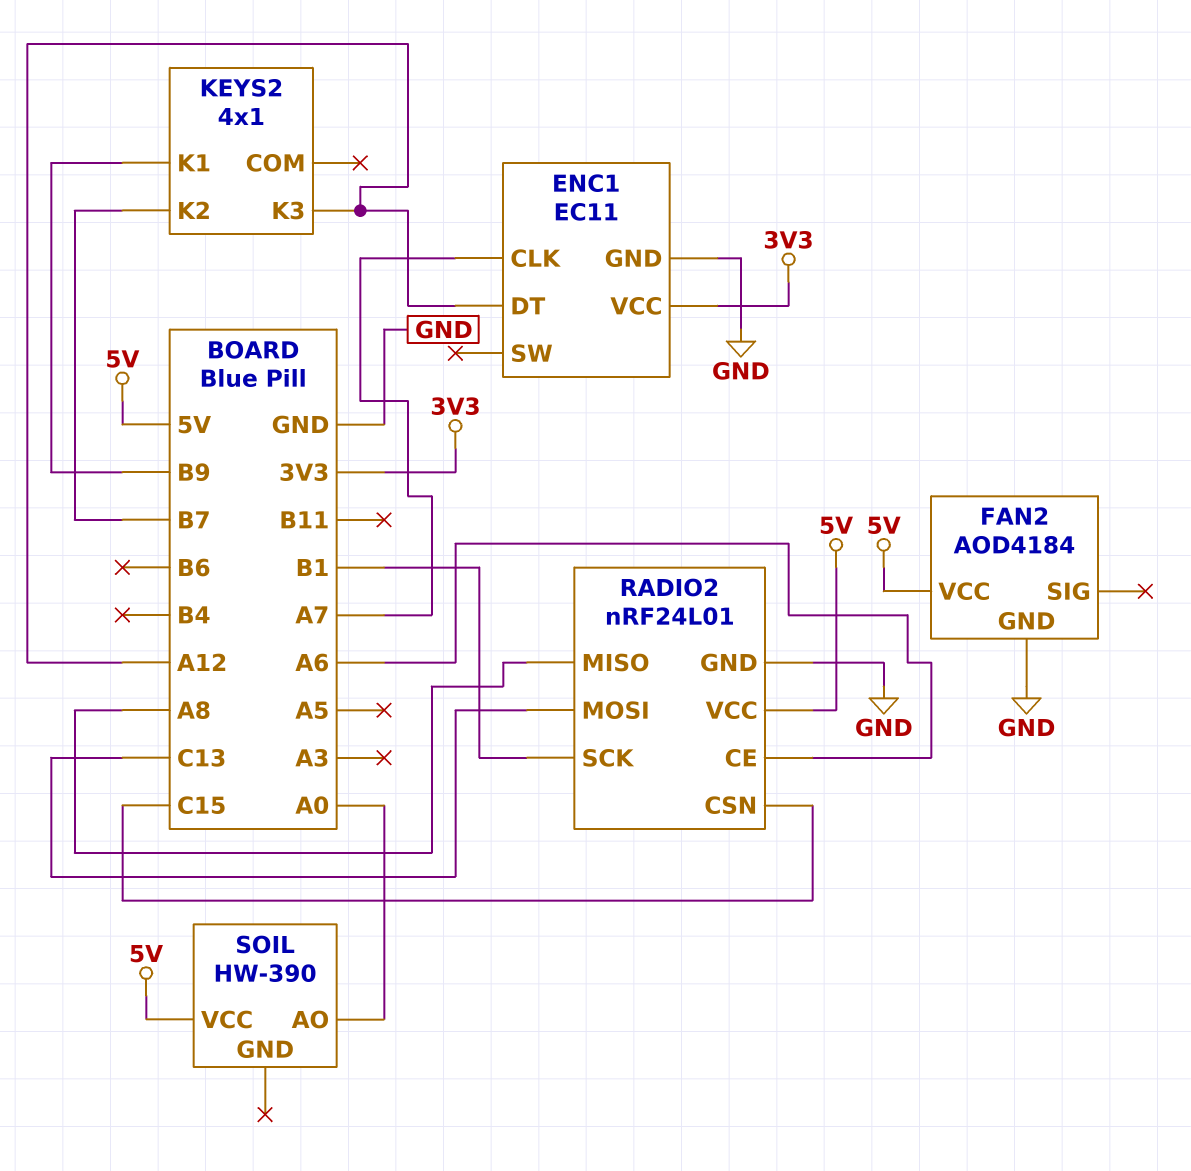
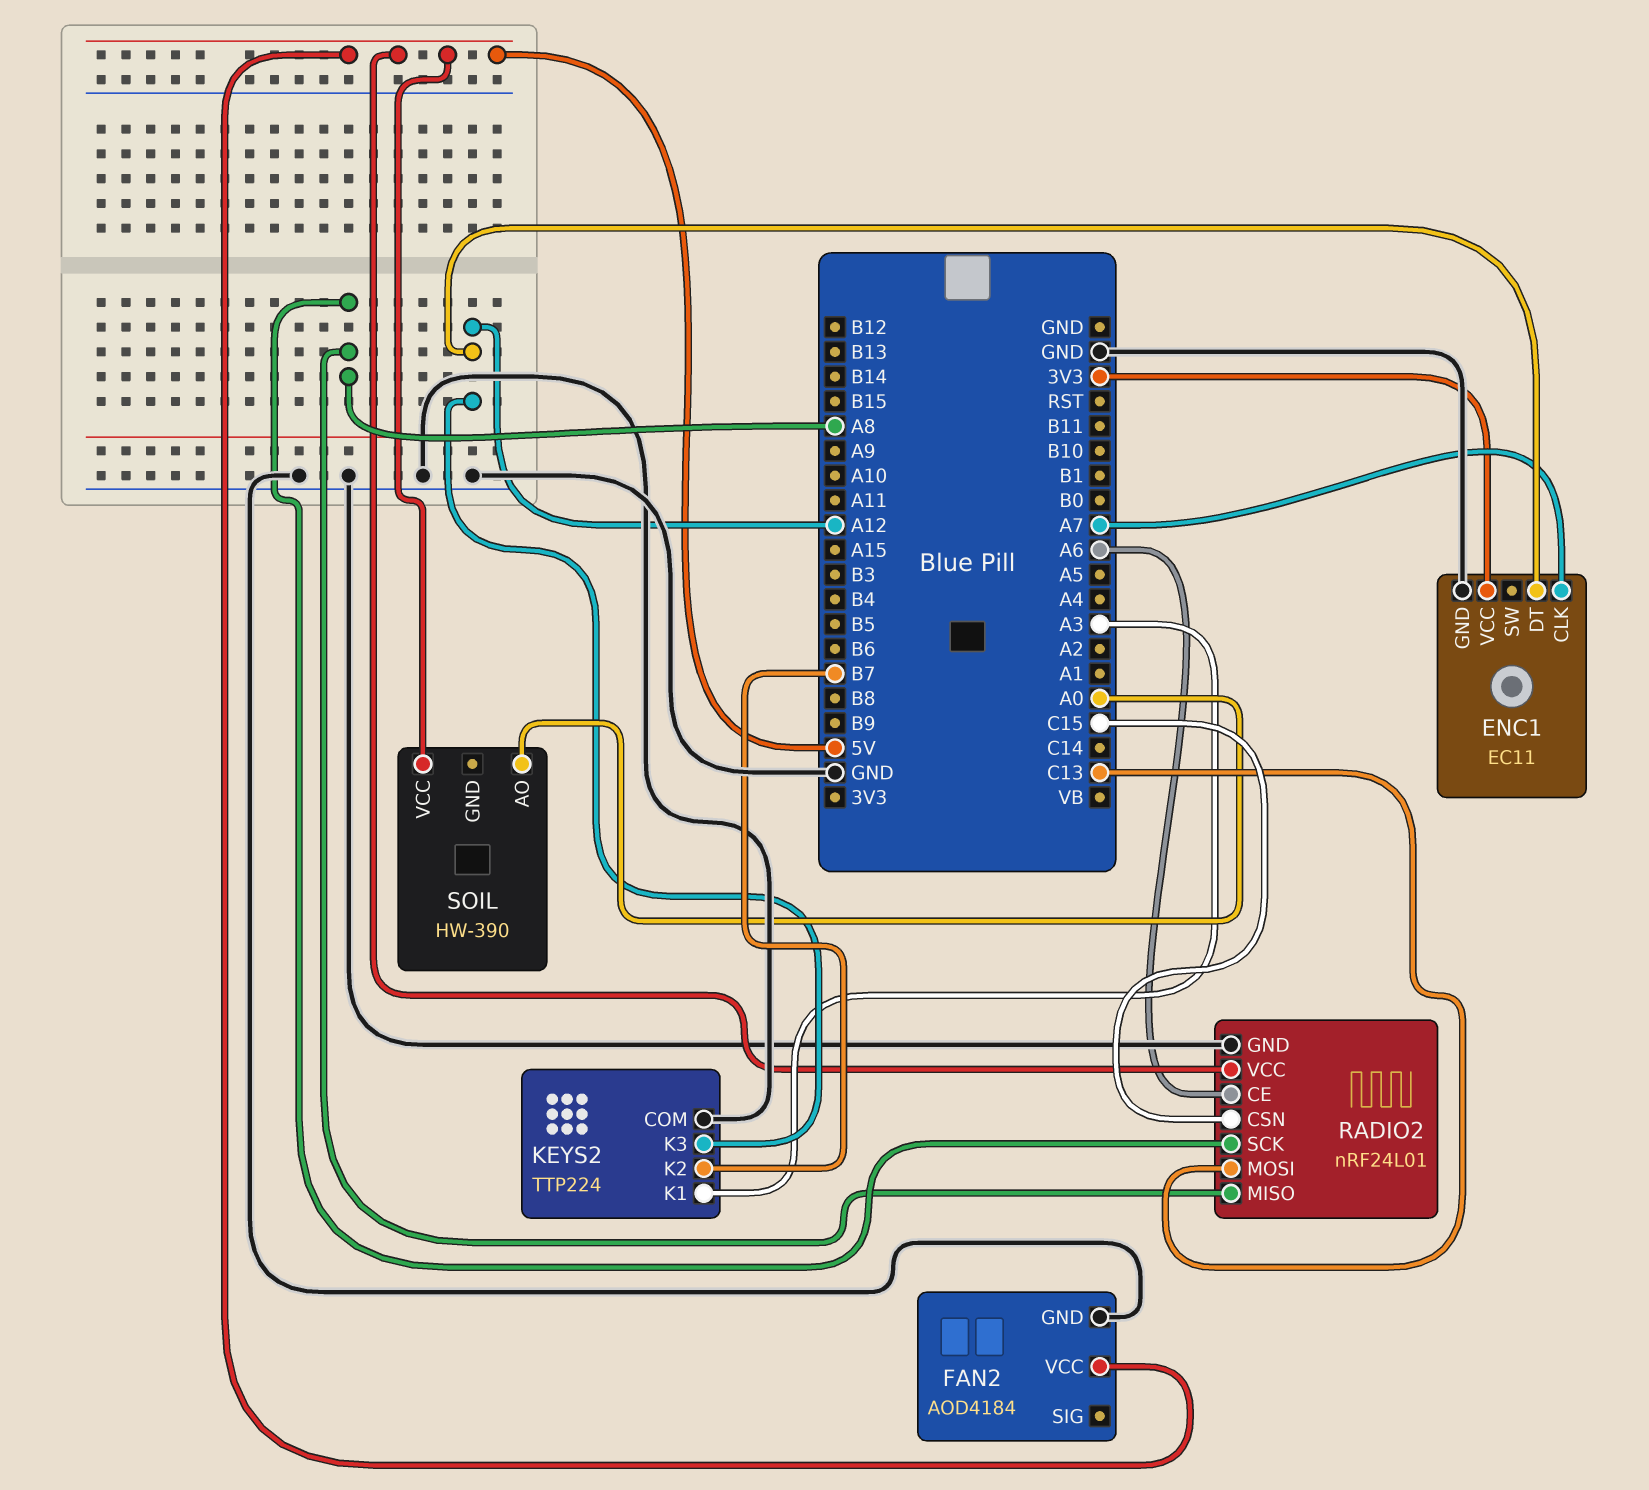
KEYS2: 4x1 -> TTP224
KEYS2 pin COM: none -> GND
KEYS2 pin K1: B9 -> A3
RADIO2 pin SCK: B1 -> A8

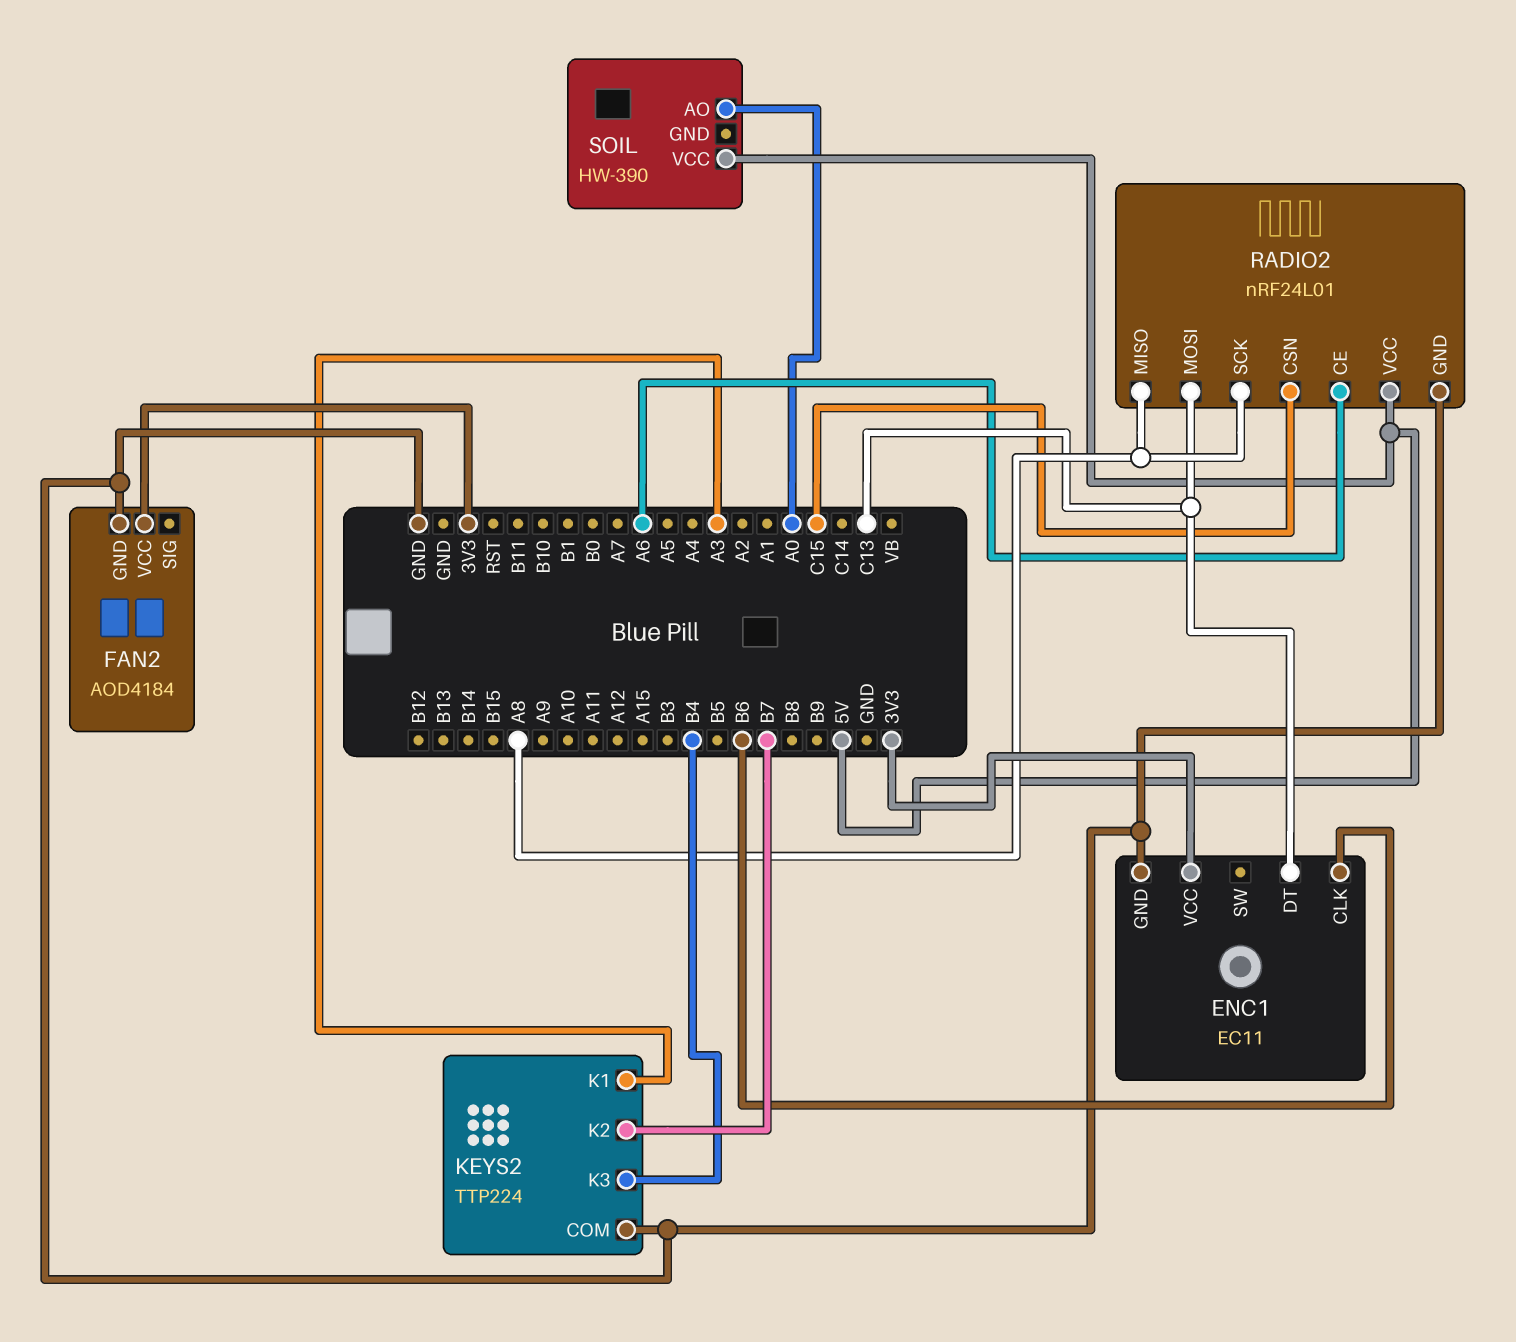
ENC1 pin CLK: A7 -> B6
ENC1 pin DT: A12 -> C13
FAN2 pin VCC: 5V -> 3V3
KEYS2 pin K3: A12 -> B4

